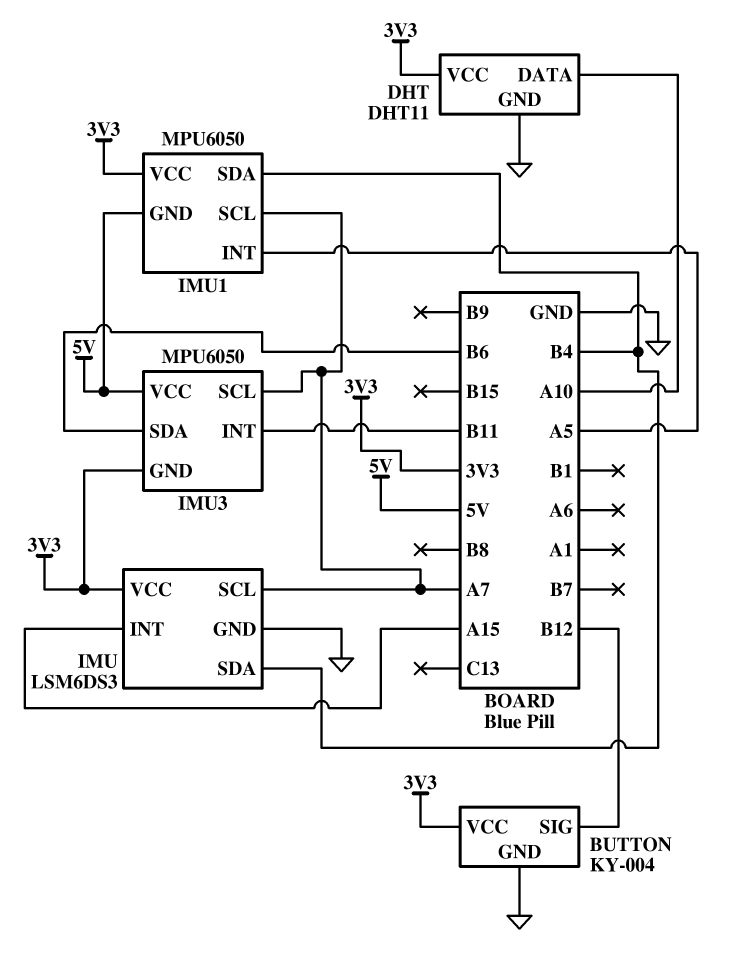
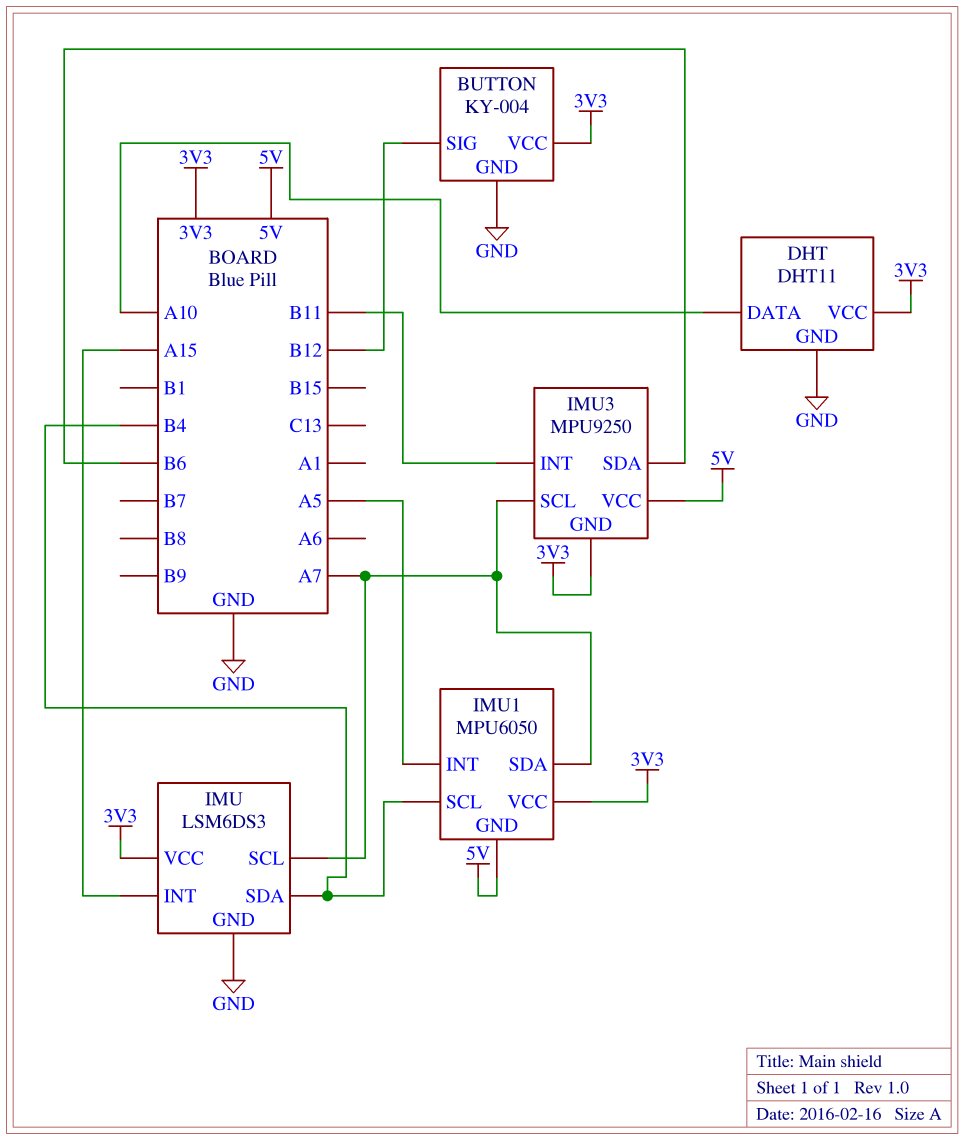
IMU1 pin SCL: A7 -> B4
IMU1 pin SDA: B4 -> A7
IMU3: MPU6050 -> MPU9250

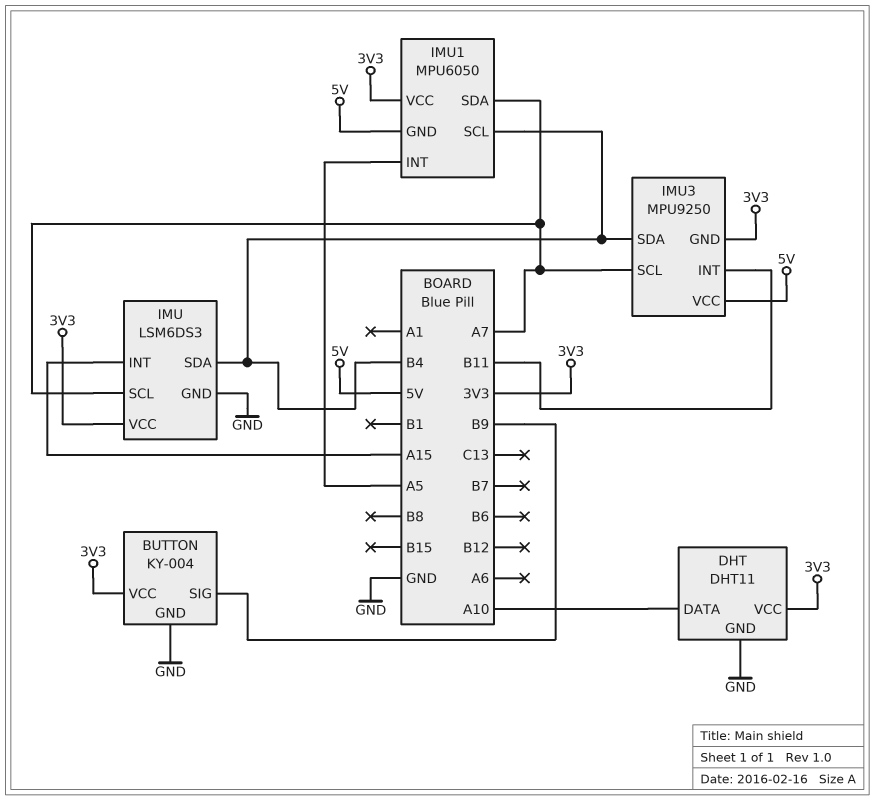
BUTTON pin SIG: B12 -> B9
IMU3 pin SDA: B6 -> B4

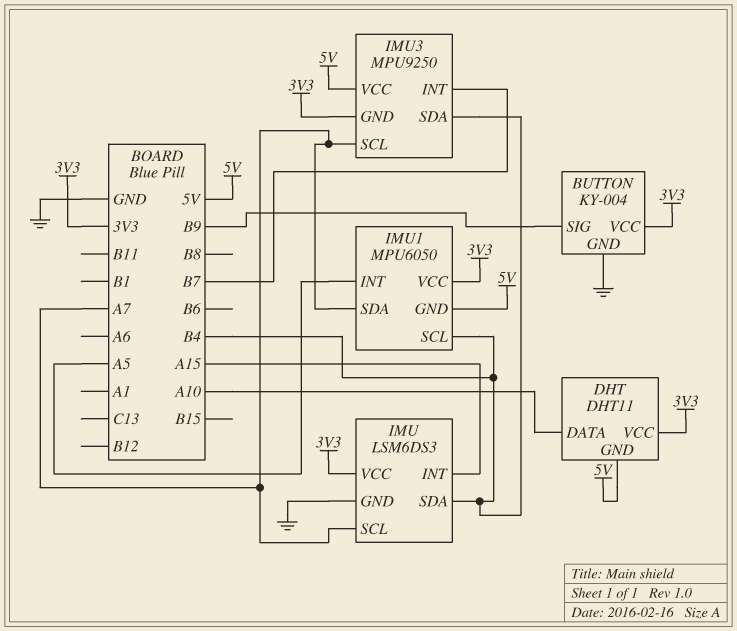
DHT pin GND: GND -> 5V
IMU3 pin INT: B11 -> B7

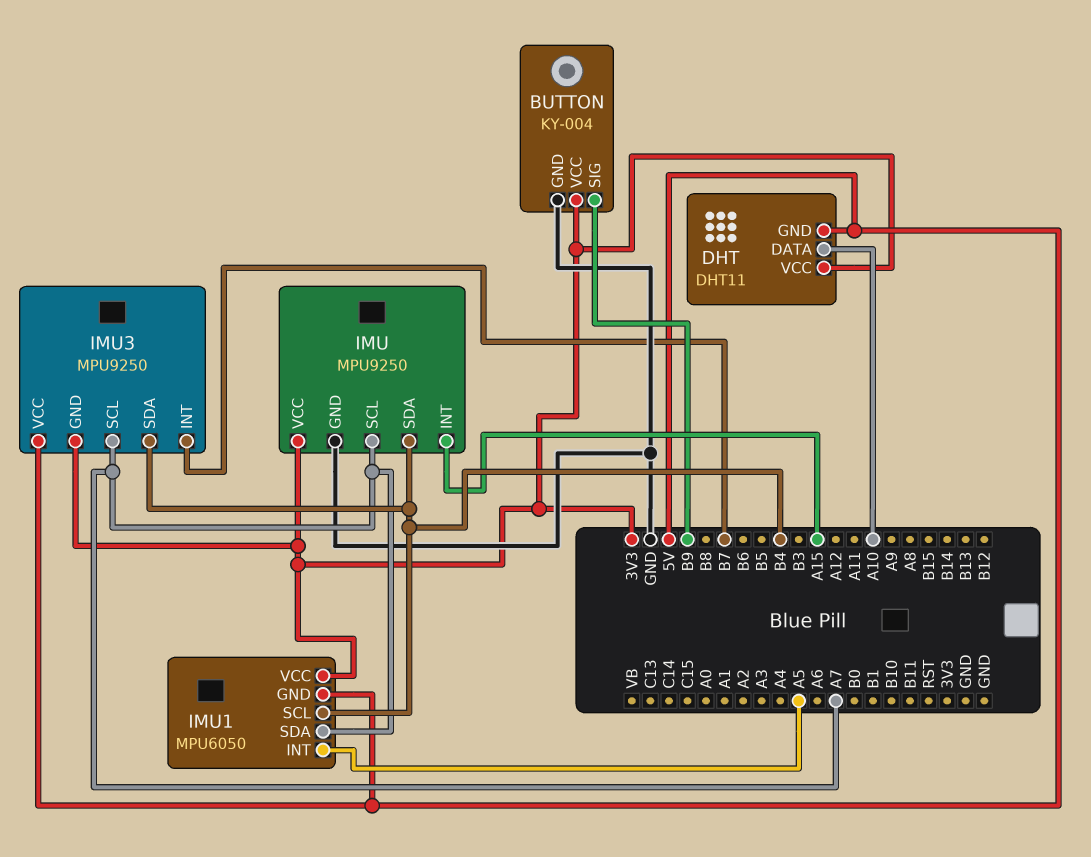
IMU: LSM6DS3 -> MPU9250

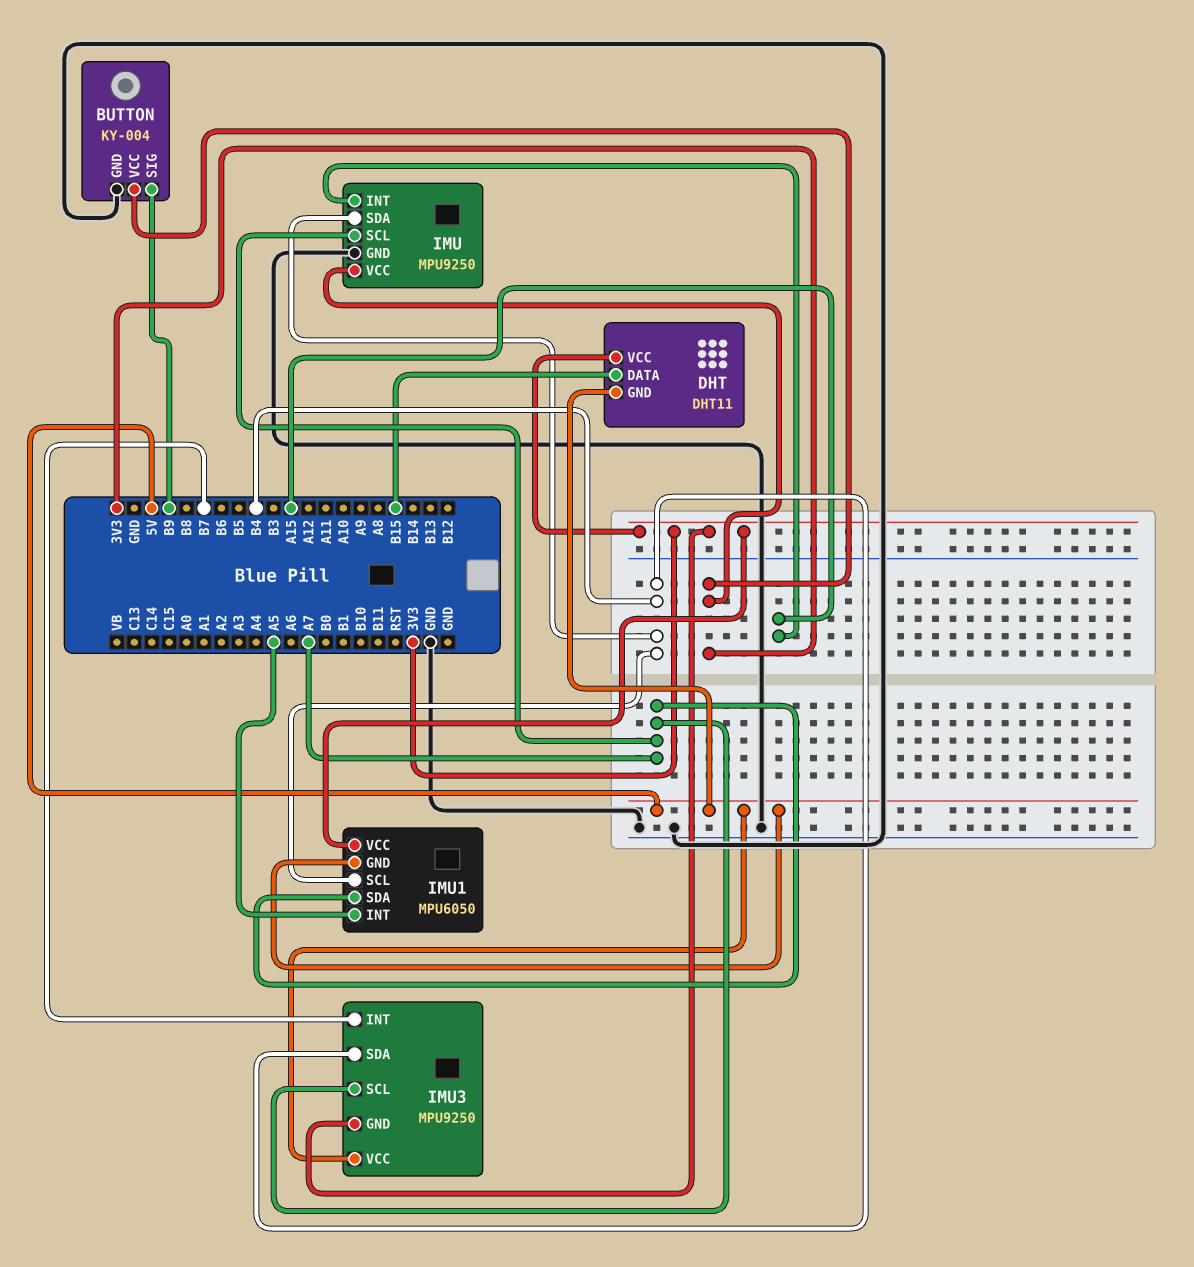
DHT pin DATA: A10 -> B15

